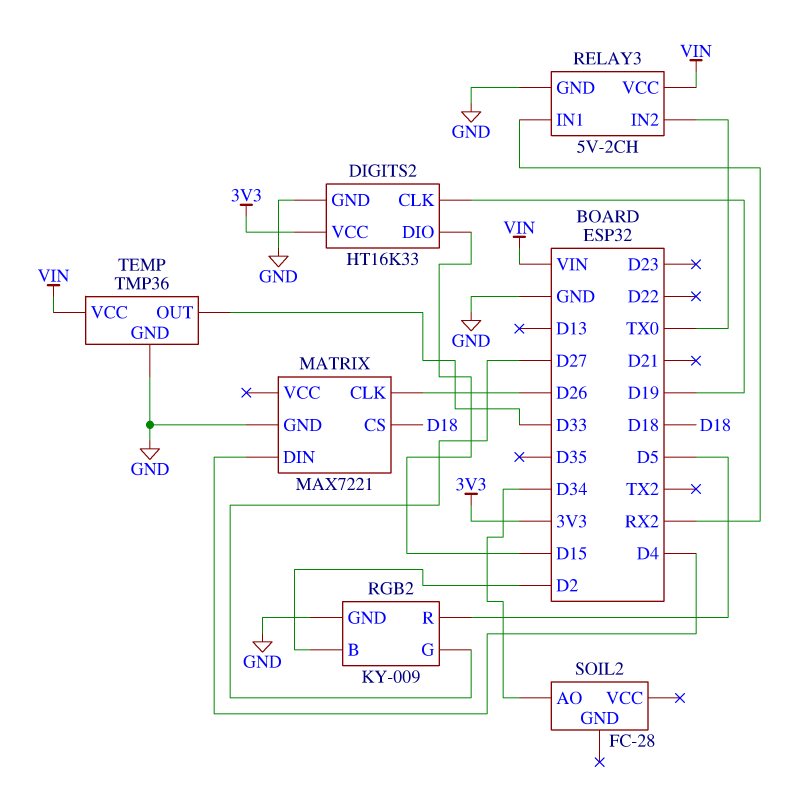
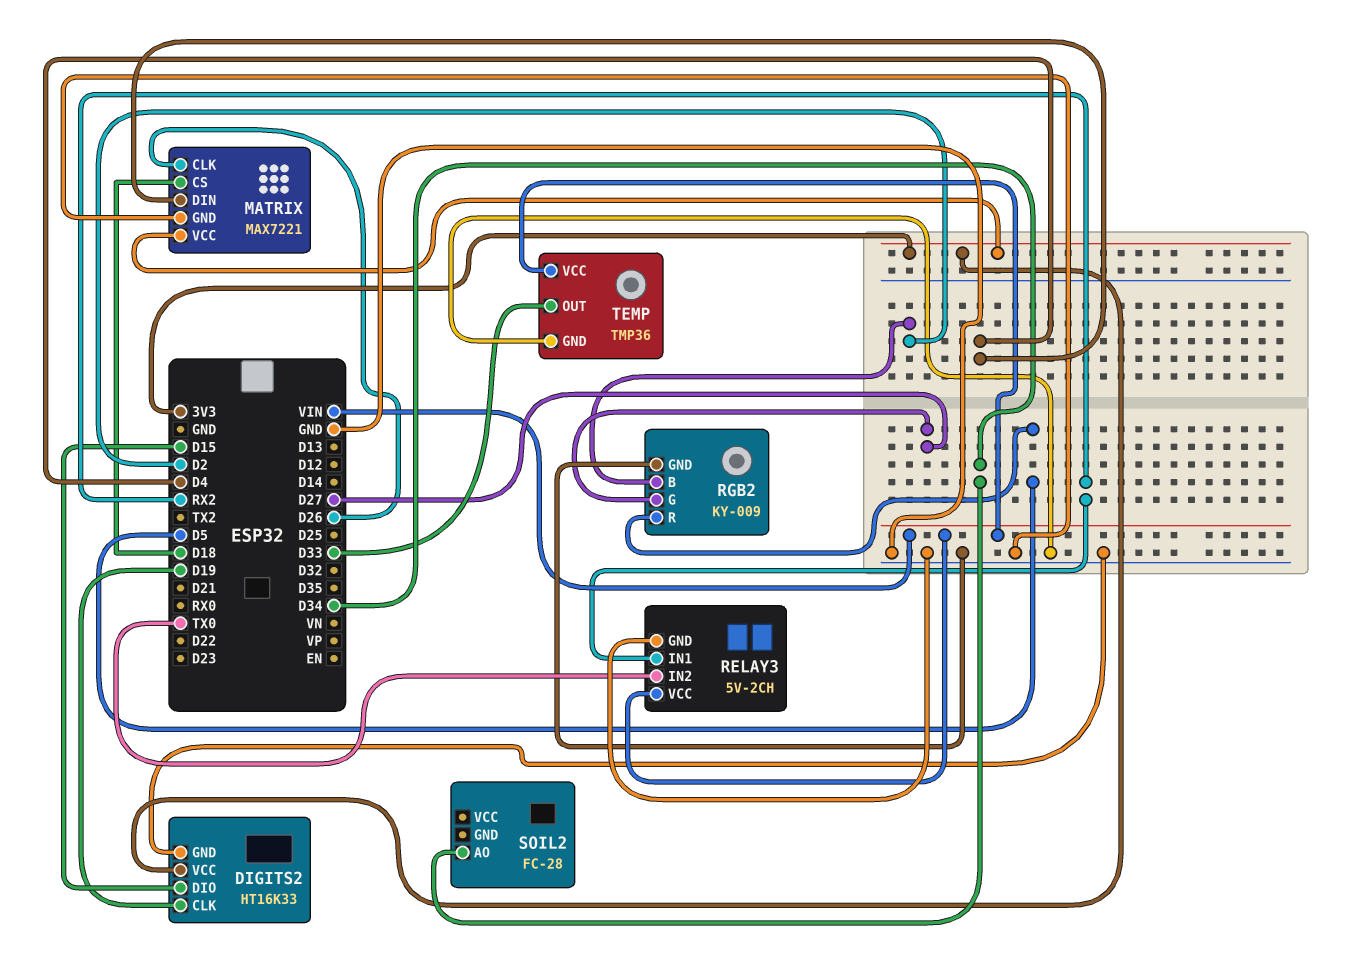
MATRIX pin VCC: none -> 3V3

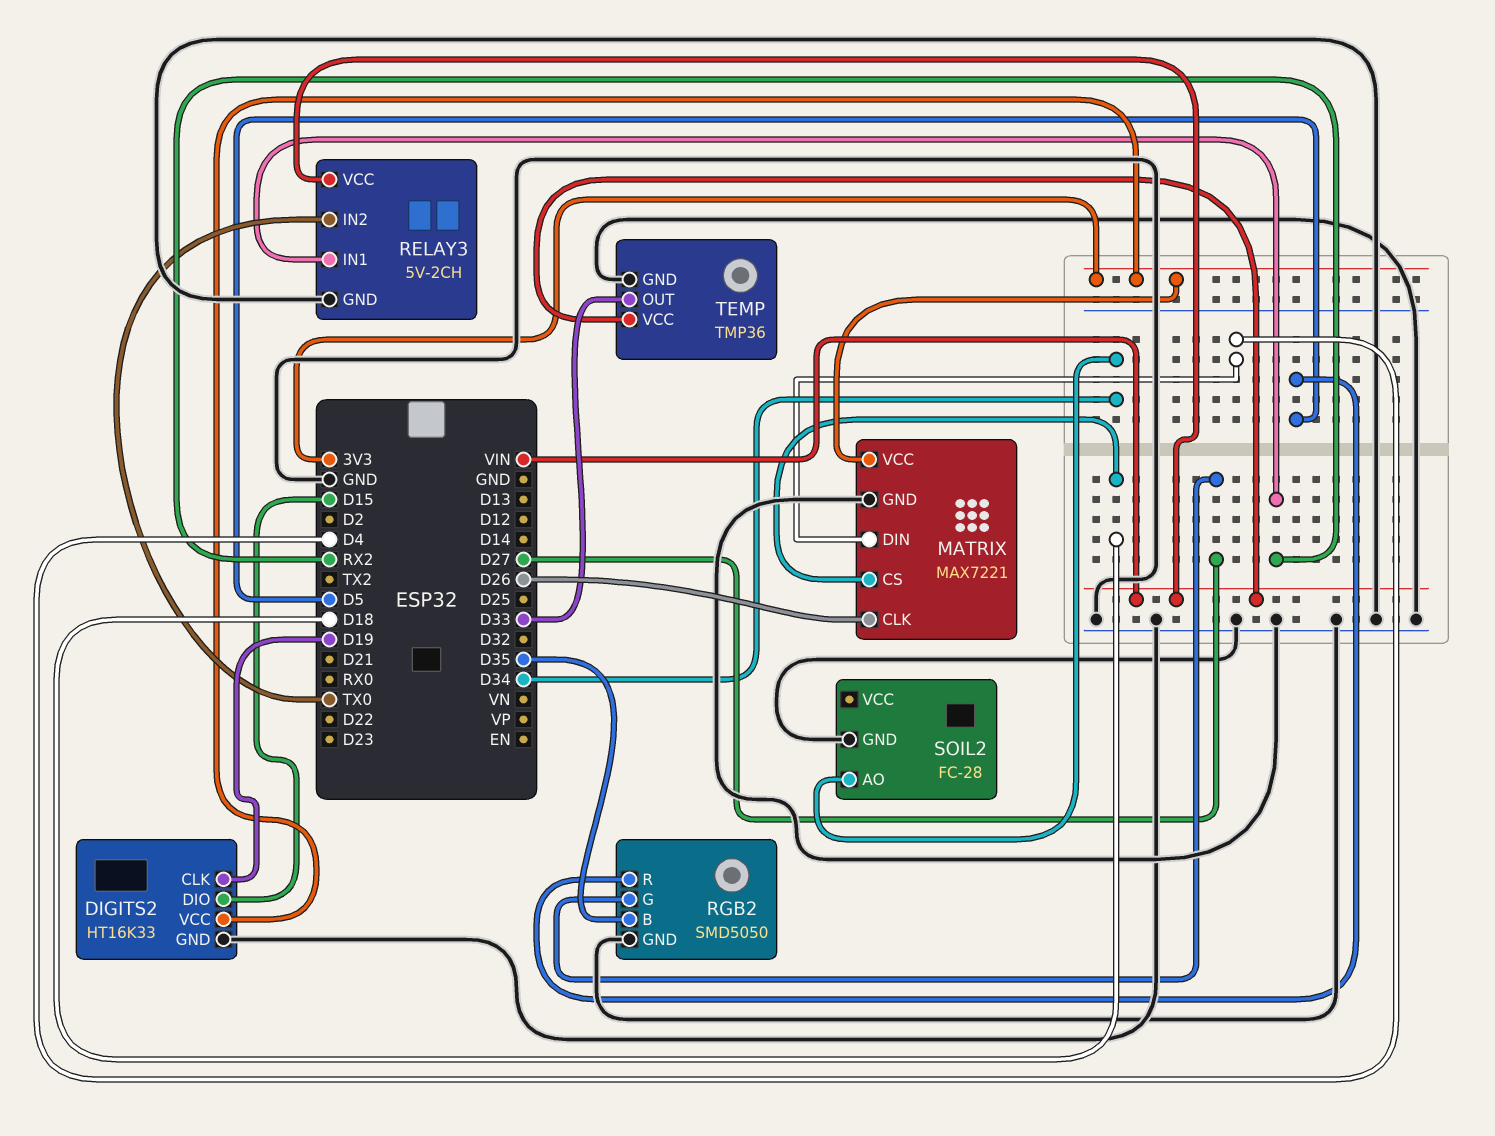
RGB2: KY-009 -> SMD5050
RGB2 pin B: D2 -> D35
SOIL2 pin GND: none -> GND

